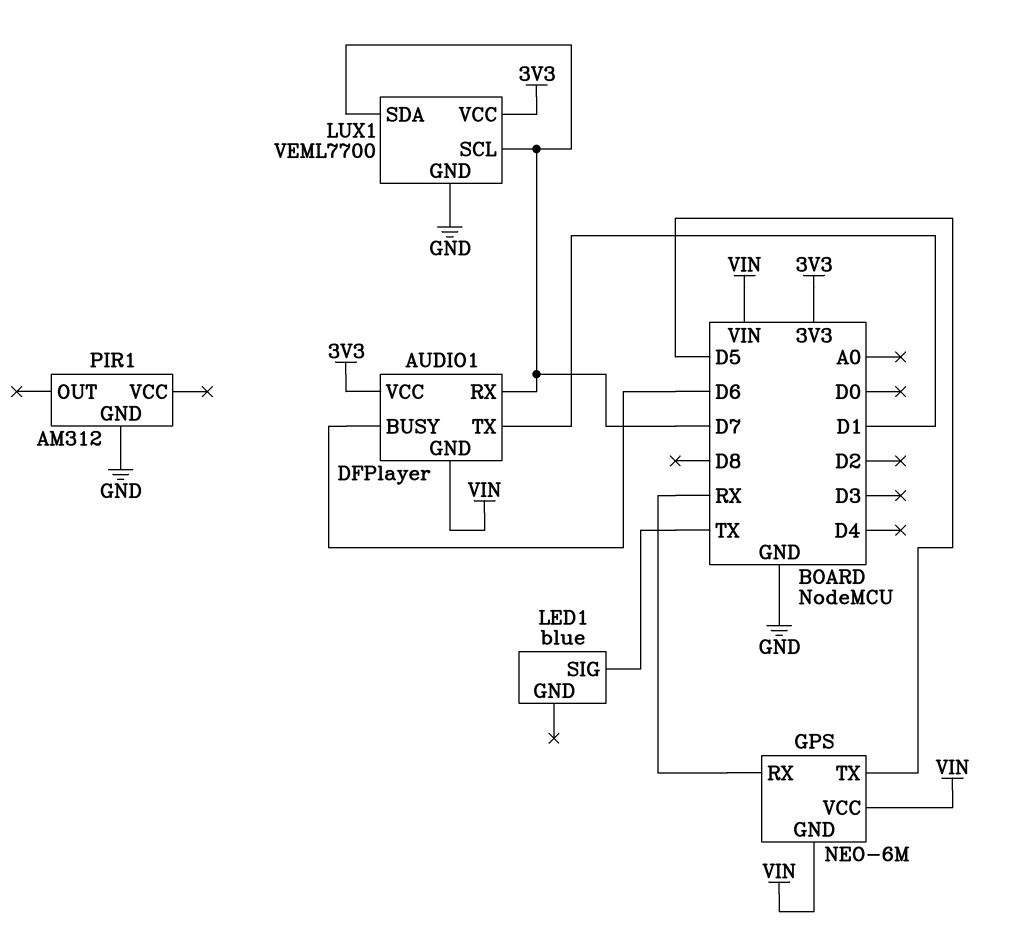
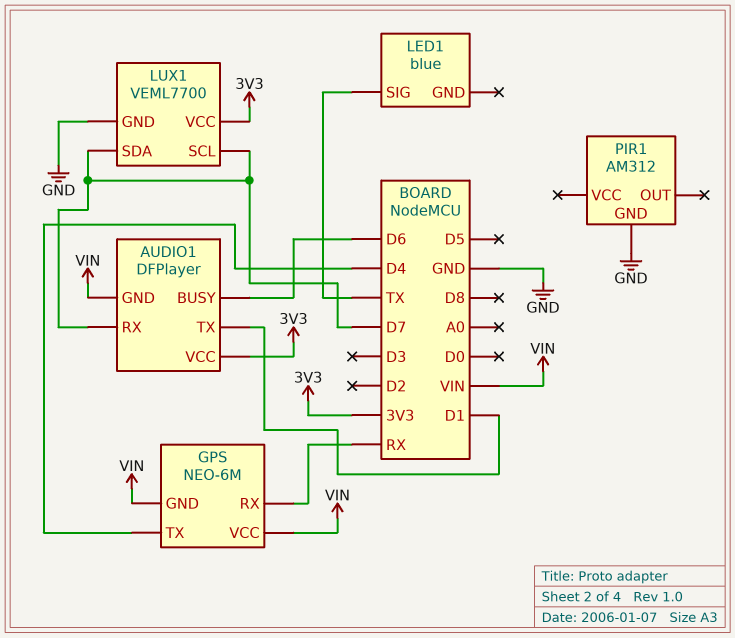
GPS pin TX: D5 -> D4

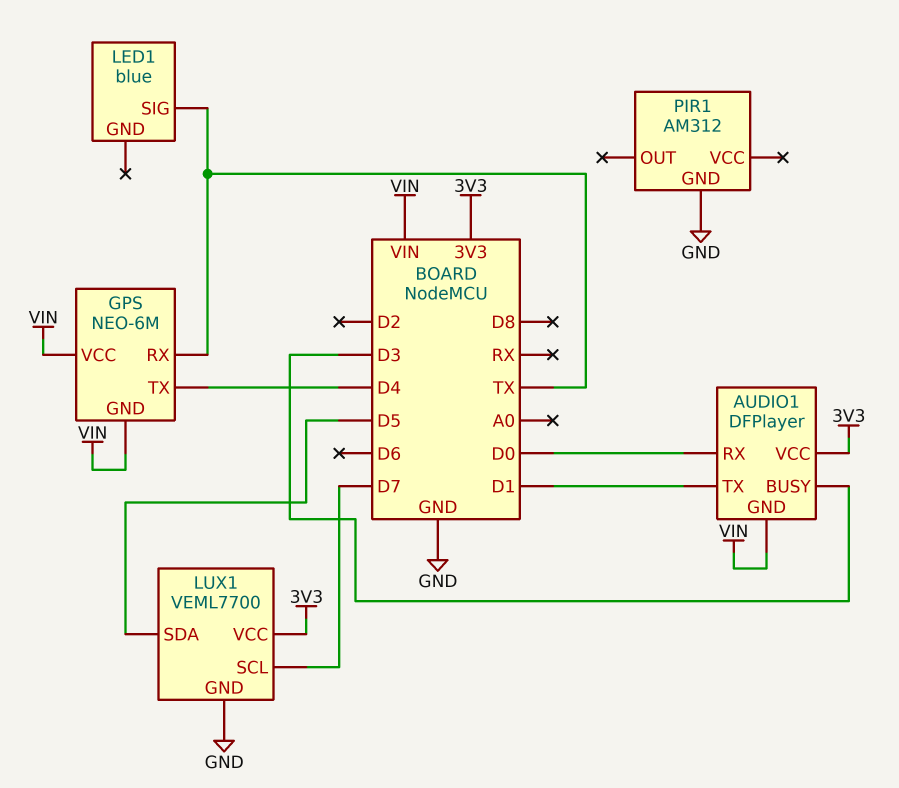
AUDIO1 pin BUSY: D6 -> D3
AUDIO1 pin RX: D7 -> D0
GPS pin RX: RX -> TX
LUX1 pin SDA: D7 -> D5

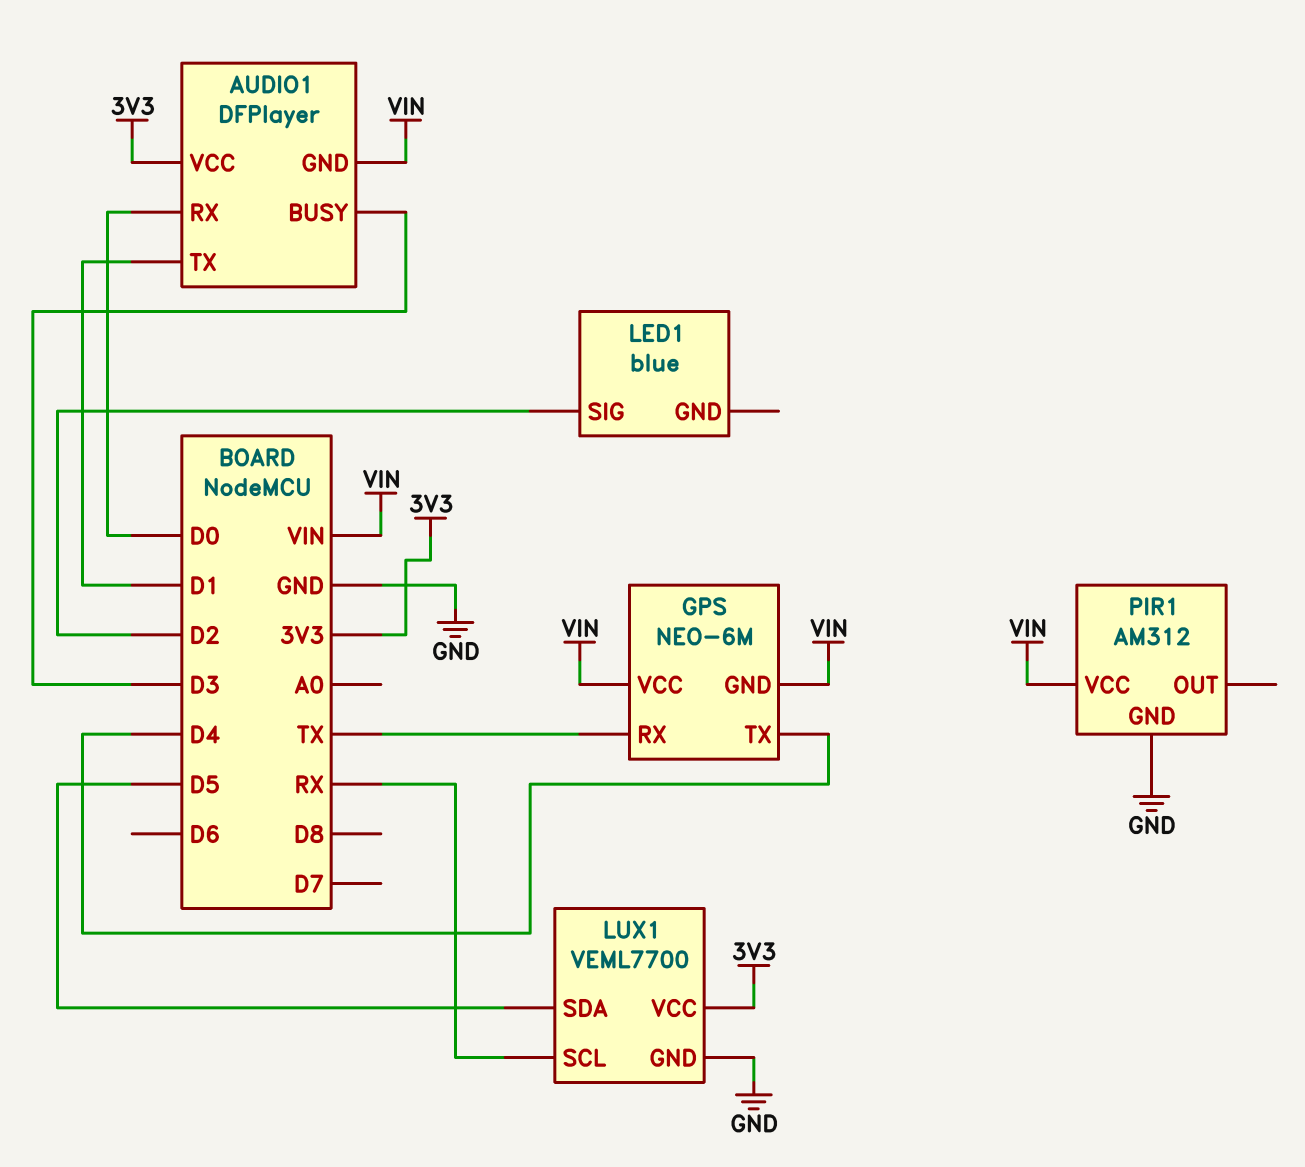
LED1 pin SIG: TX -> D2
LUX1 pin SCL: D7 -> RX
PIR1 pin VCC: none -> VIN

